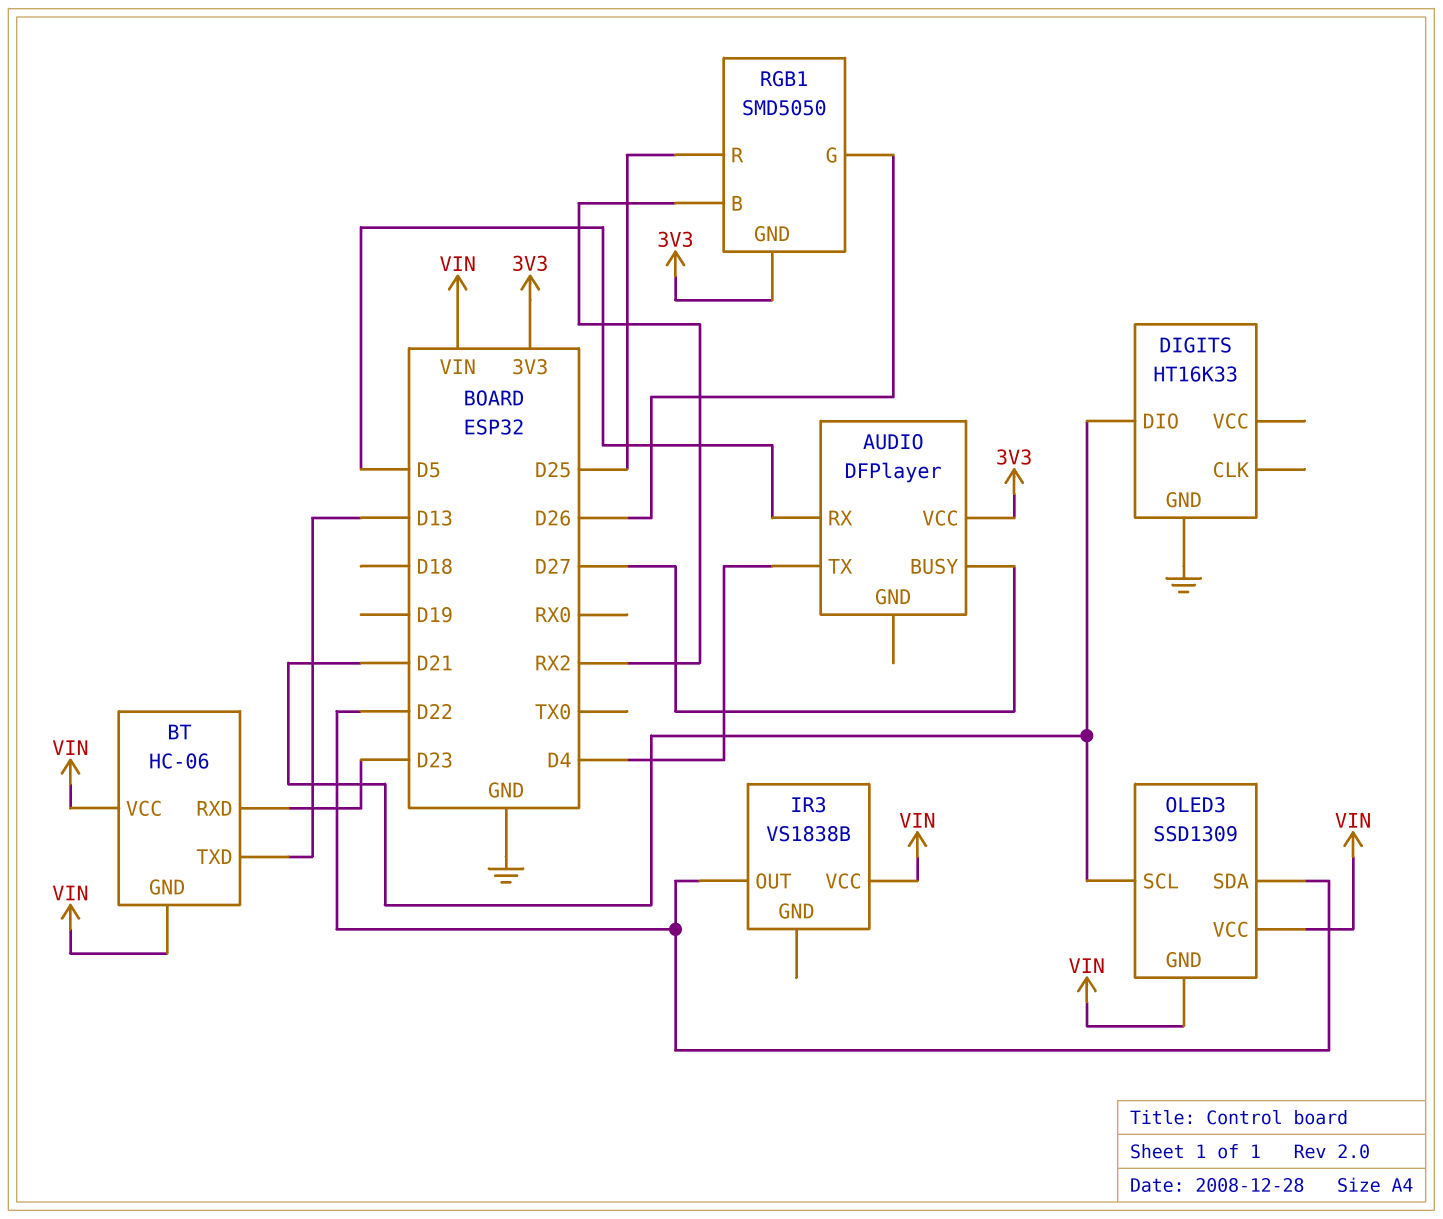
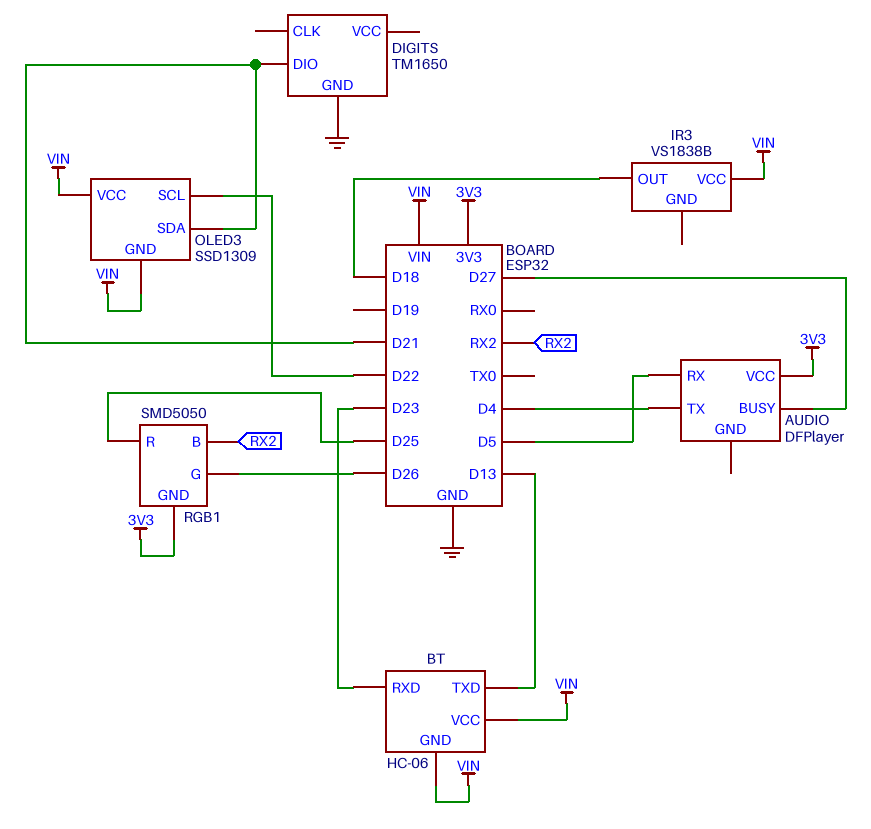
DIGITS: HT16K33 -> TM1650
IR3 pin OUT: D22 -> D18
OLED3 pin SCL: D21 -> D22
OLED3 pin SDA: D22 -> D21

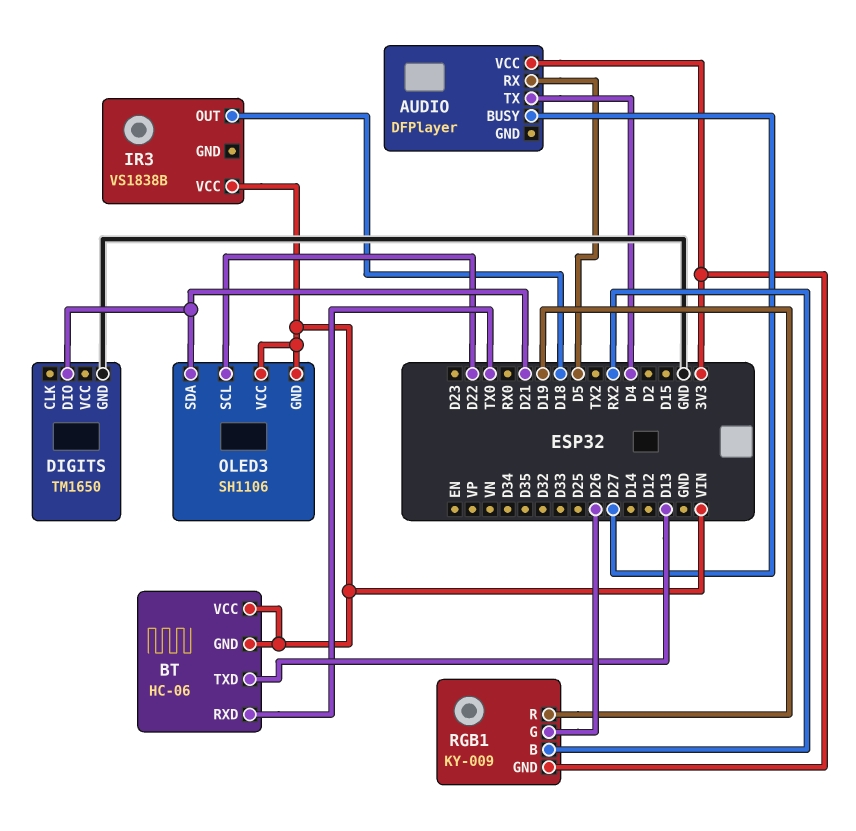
BT pin RXD: D23 -> TX0
OLED3: SSD1309 -> SH1106
RGB1: SMD5050 -> KY-009
RGB1 pin R: D25 -> D19

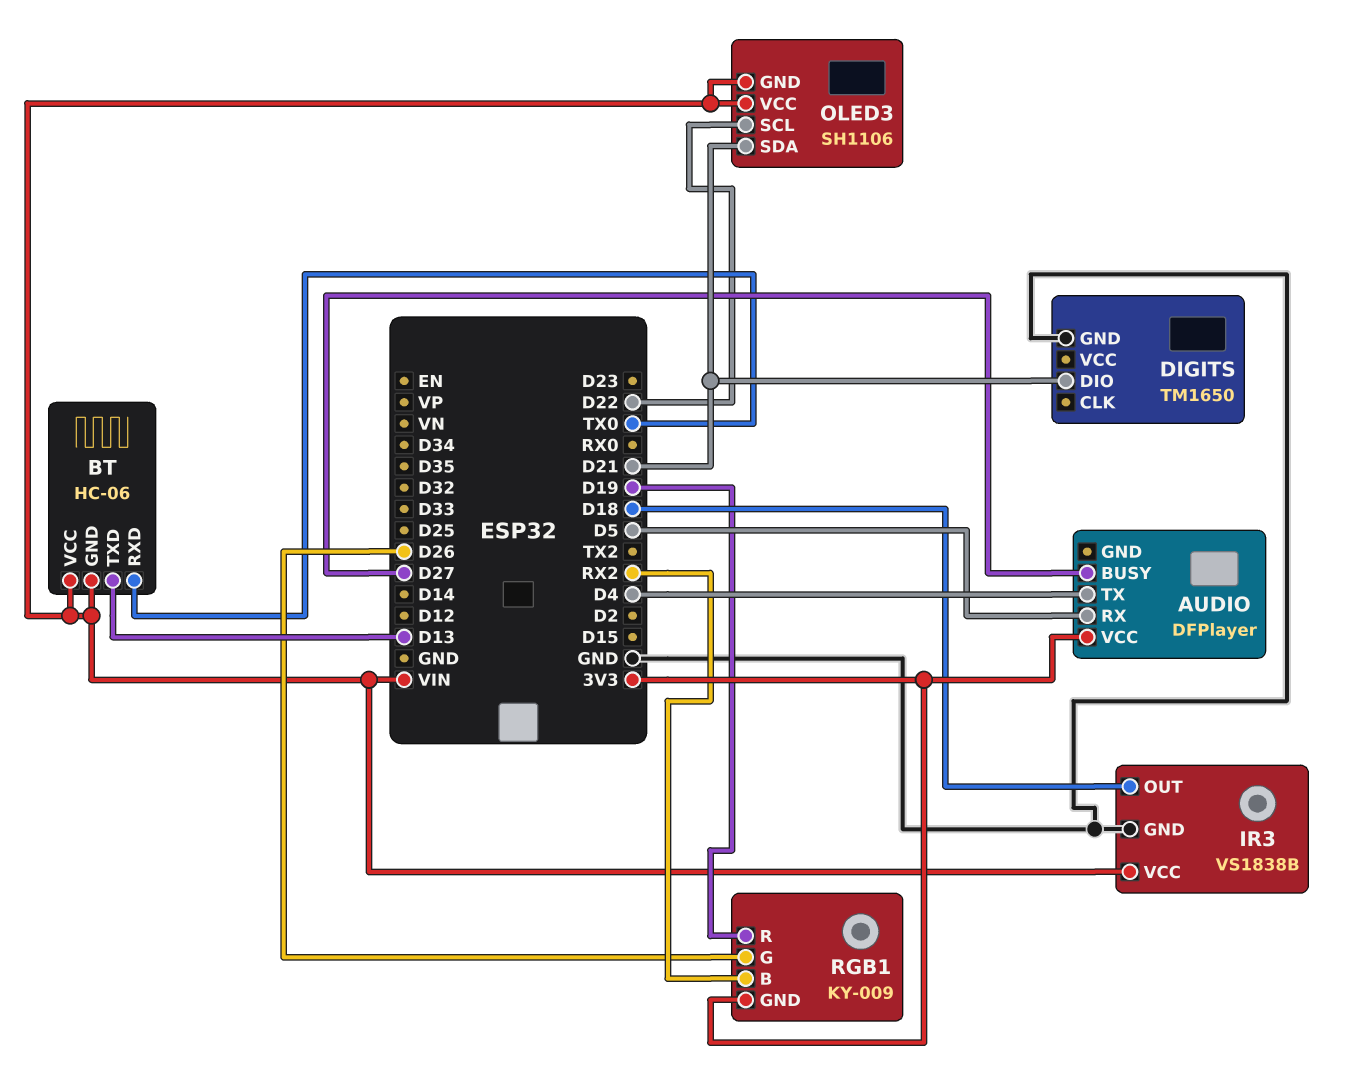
IR3 pin GND: none -> GND

